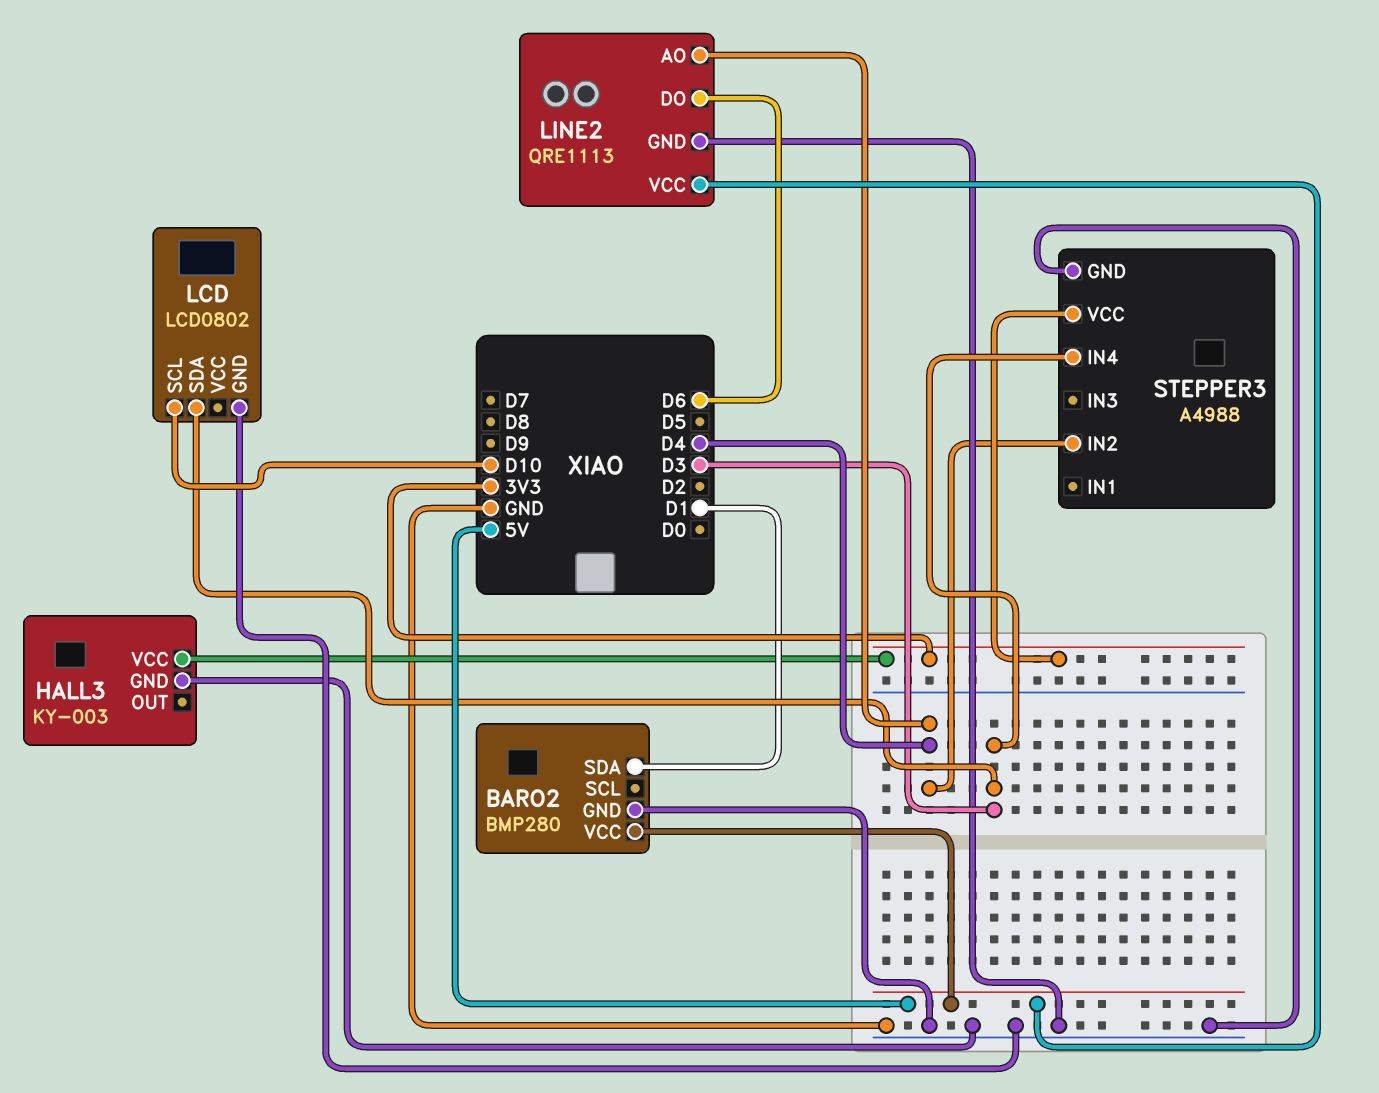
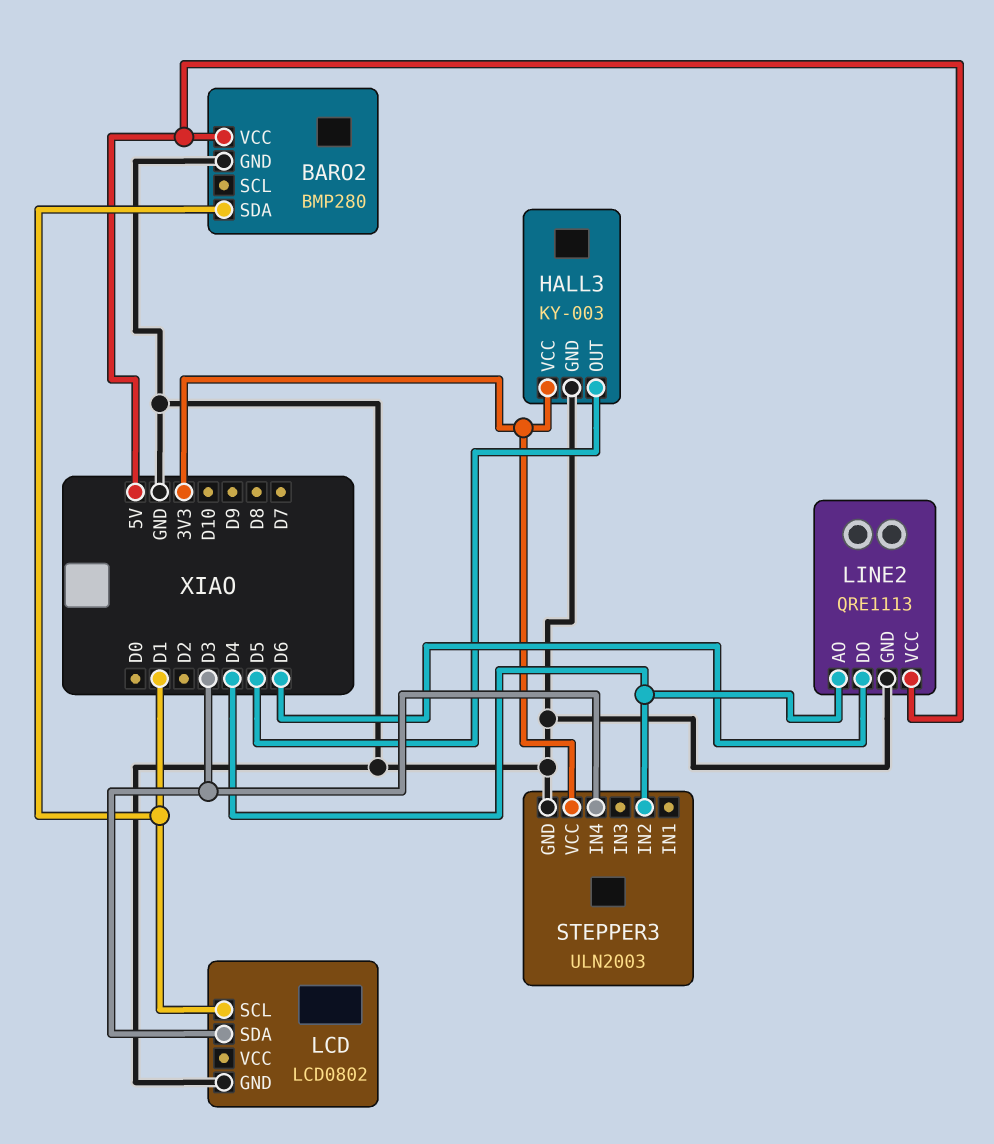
HALL3 pin OUT: none -> D5
LCD pin SCL: D10 -> D1
STEPPER3: A4988 -> ULN2003

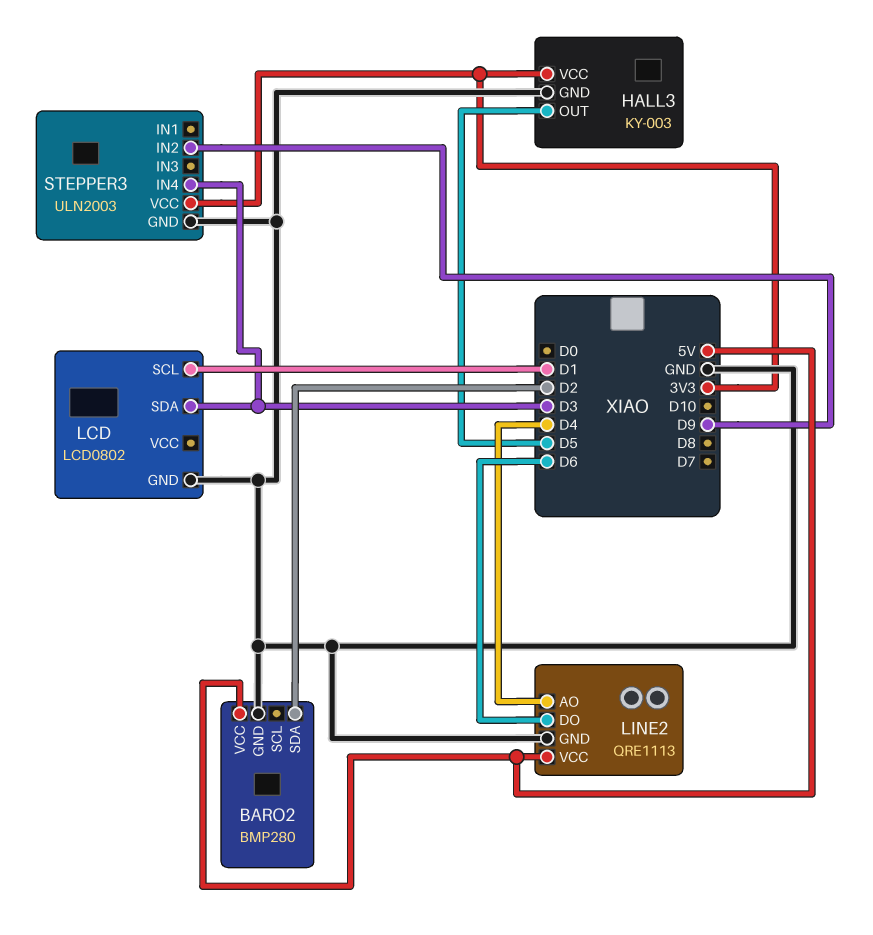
BARO2 pin SDA: D1 -> D2
STEPPER3 pin IN2: D4 -> D9

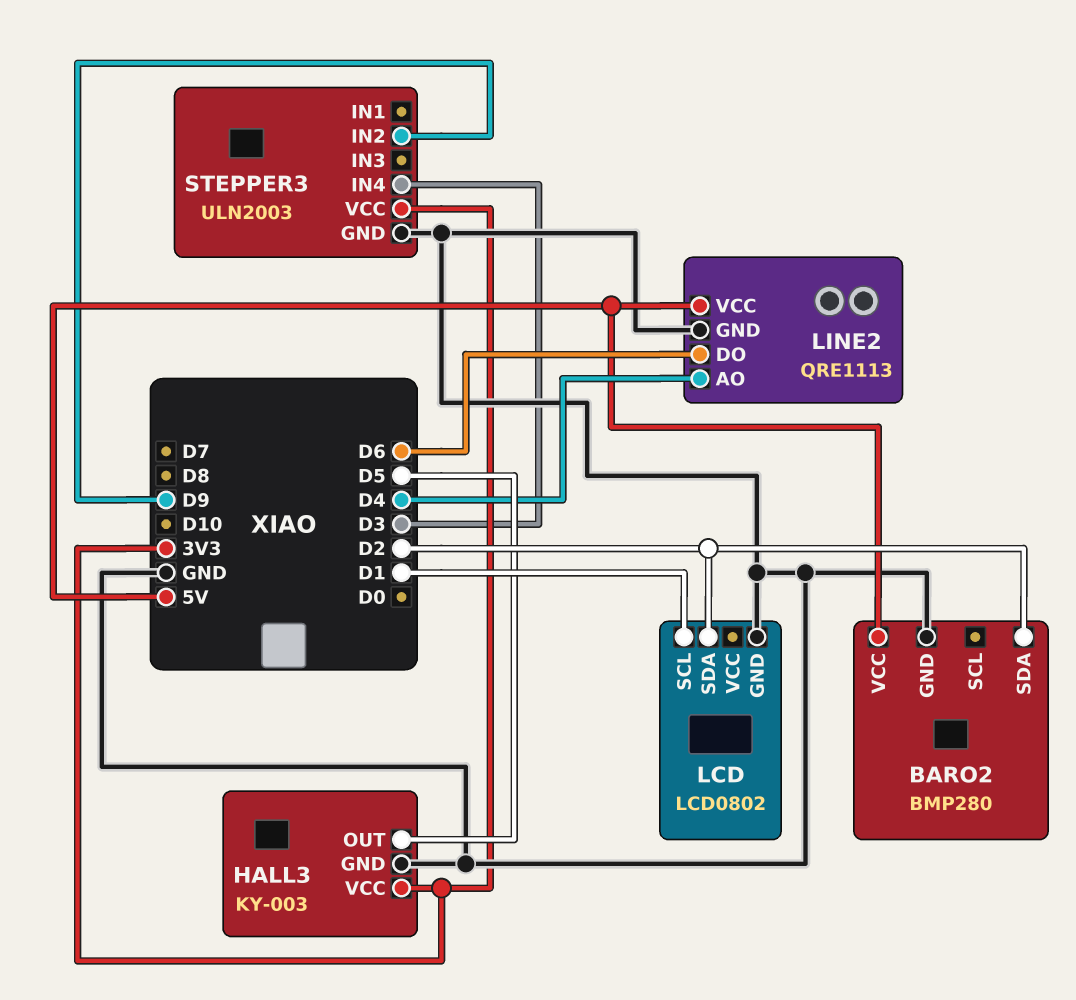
LCD pin SDA: D3 -> D2

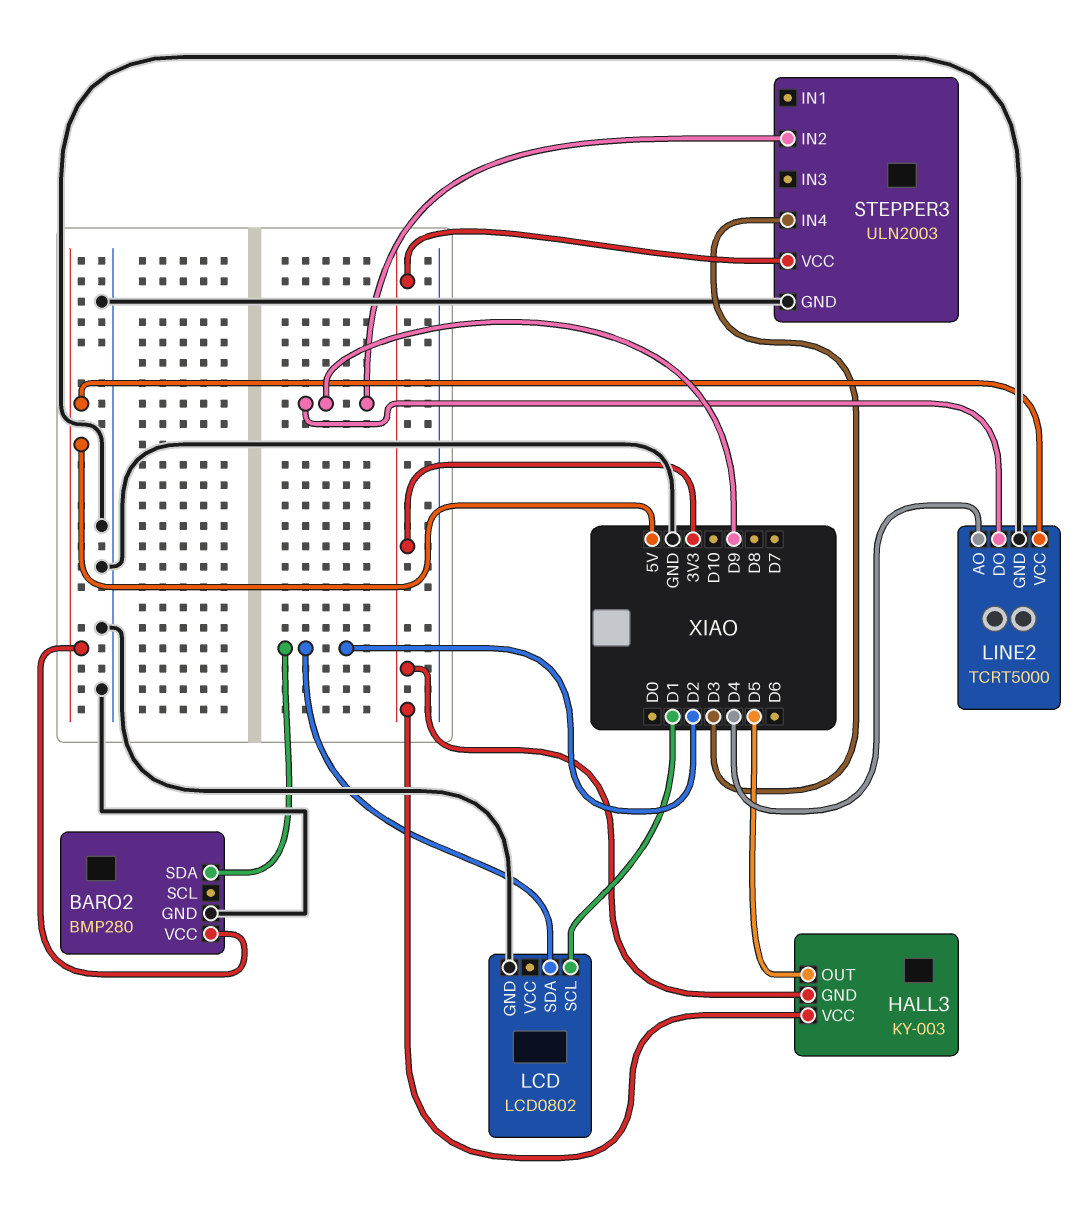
HALL3 pin GND: GND -> 3V3
LINE2: QRE1113 -> TCRT5000
LINE2 pin DO: D6 -> D9

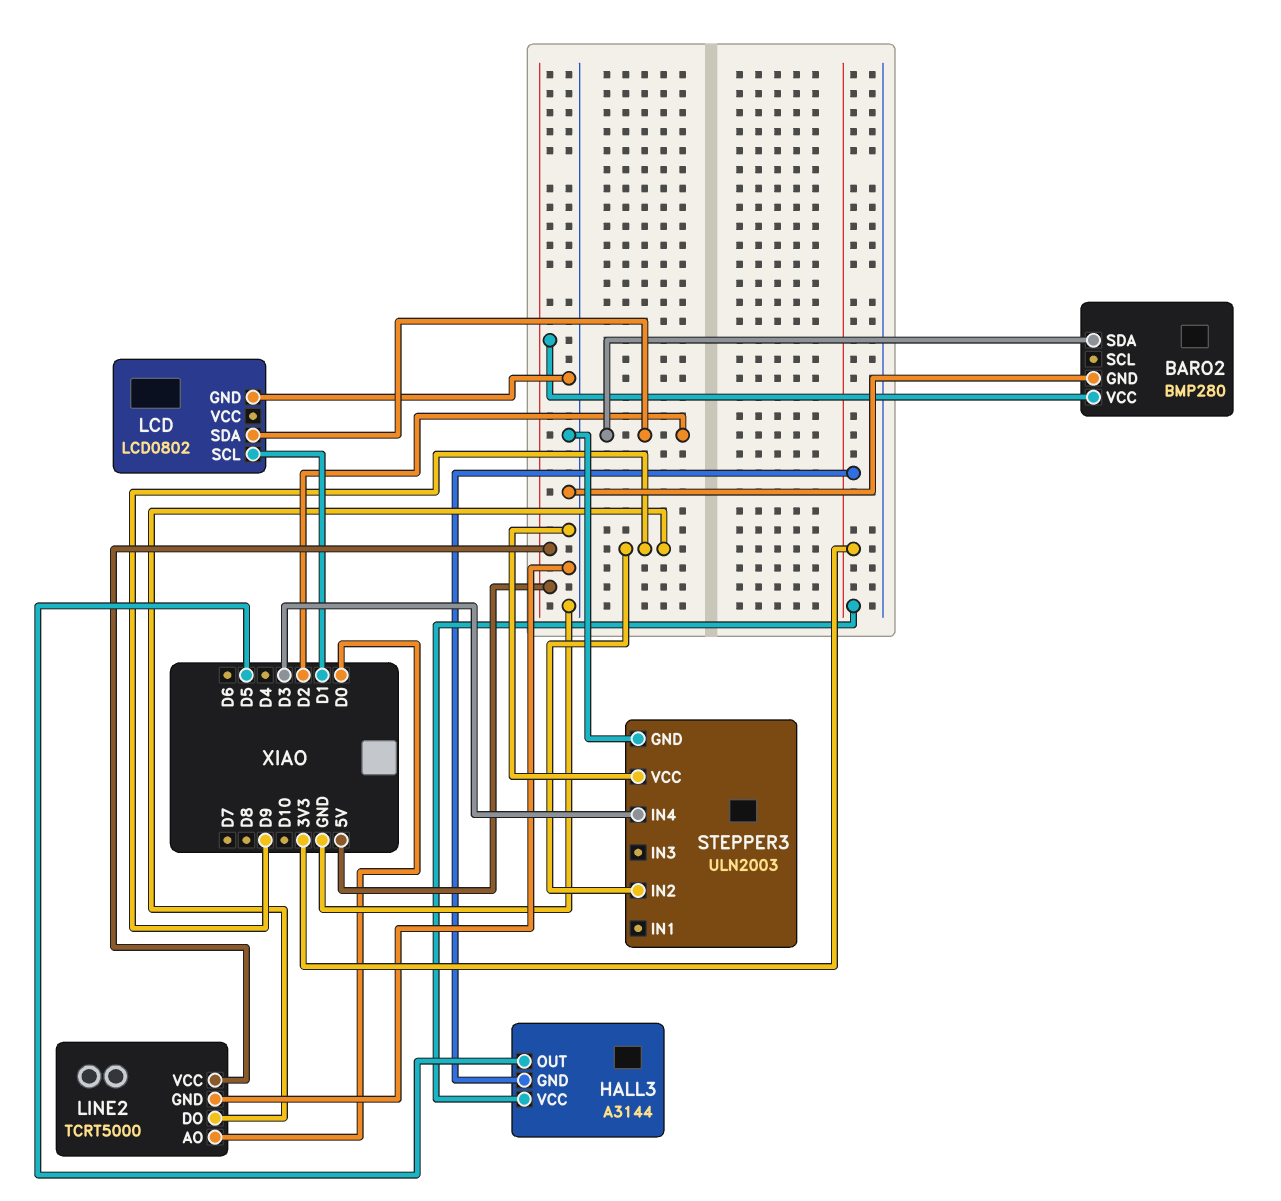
HALL3: KY-003 -> A3144
LINE2 pin AO: D4 -> D0
STEPPER3 pin VCC: 3V3 -> GND

